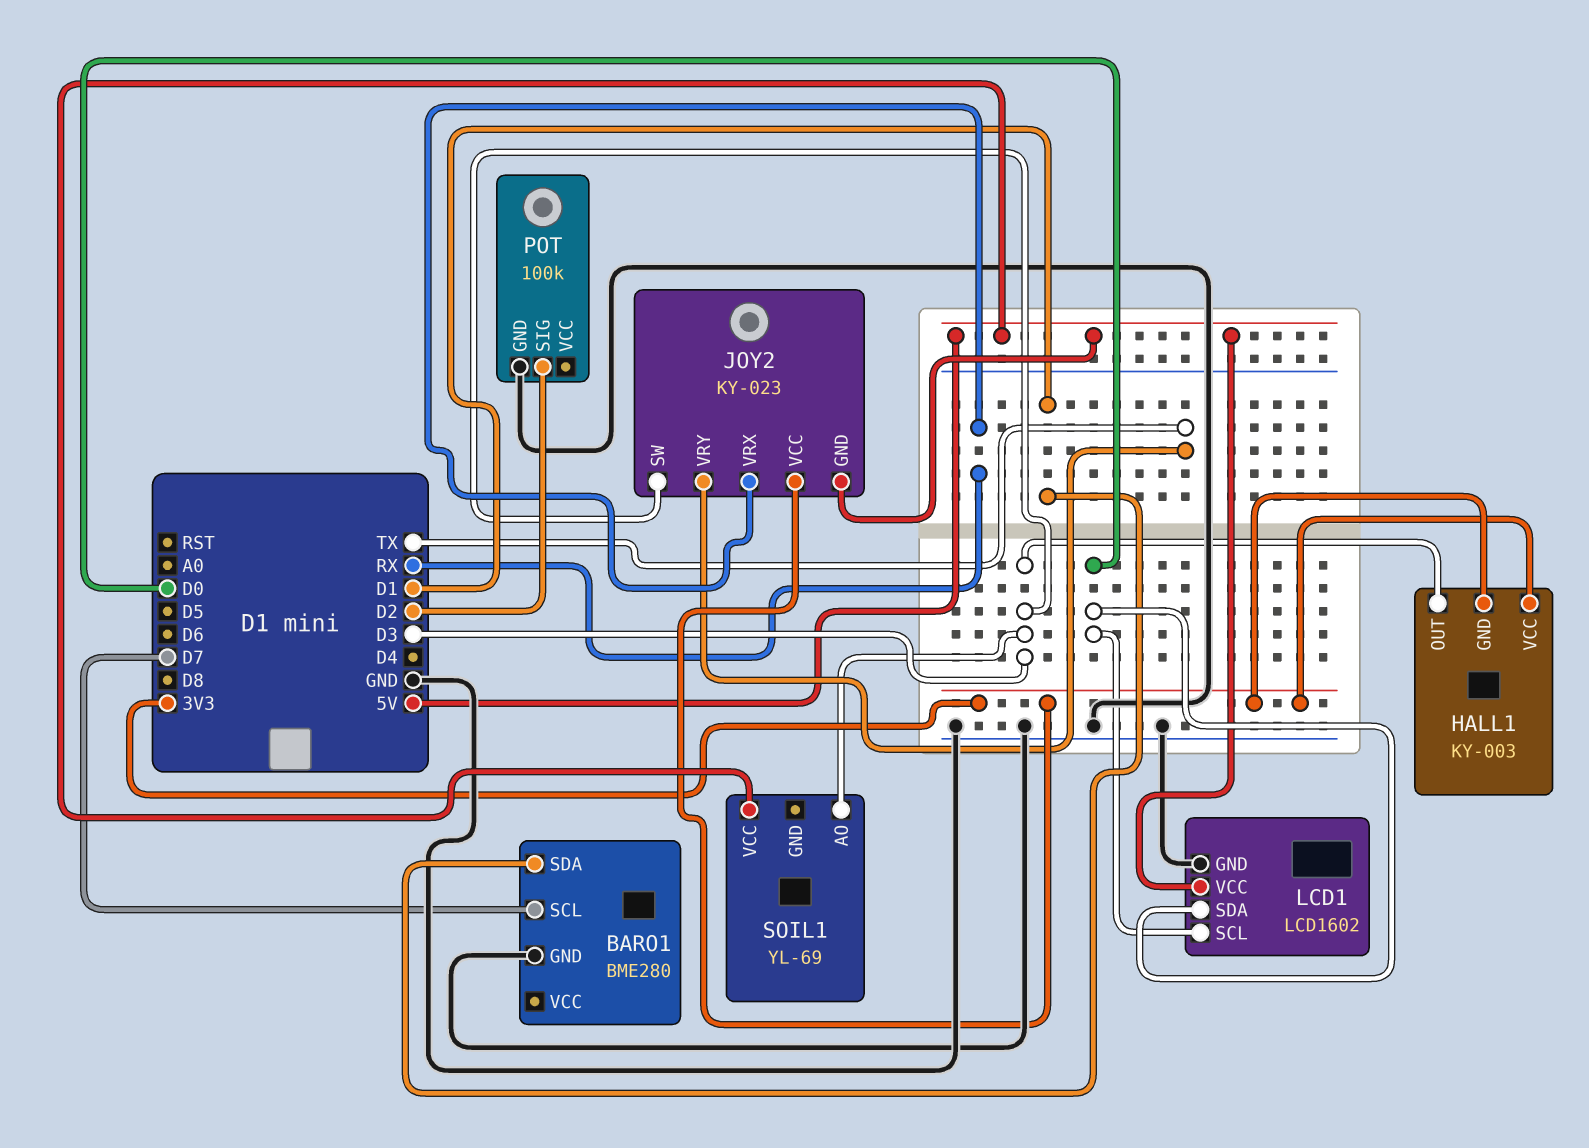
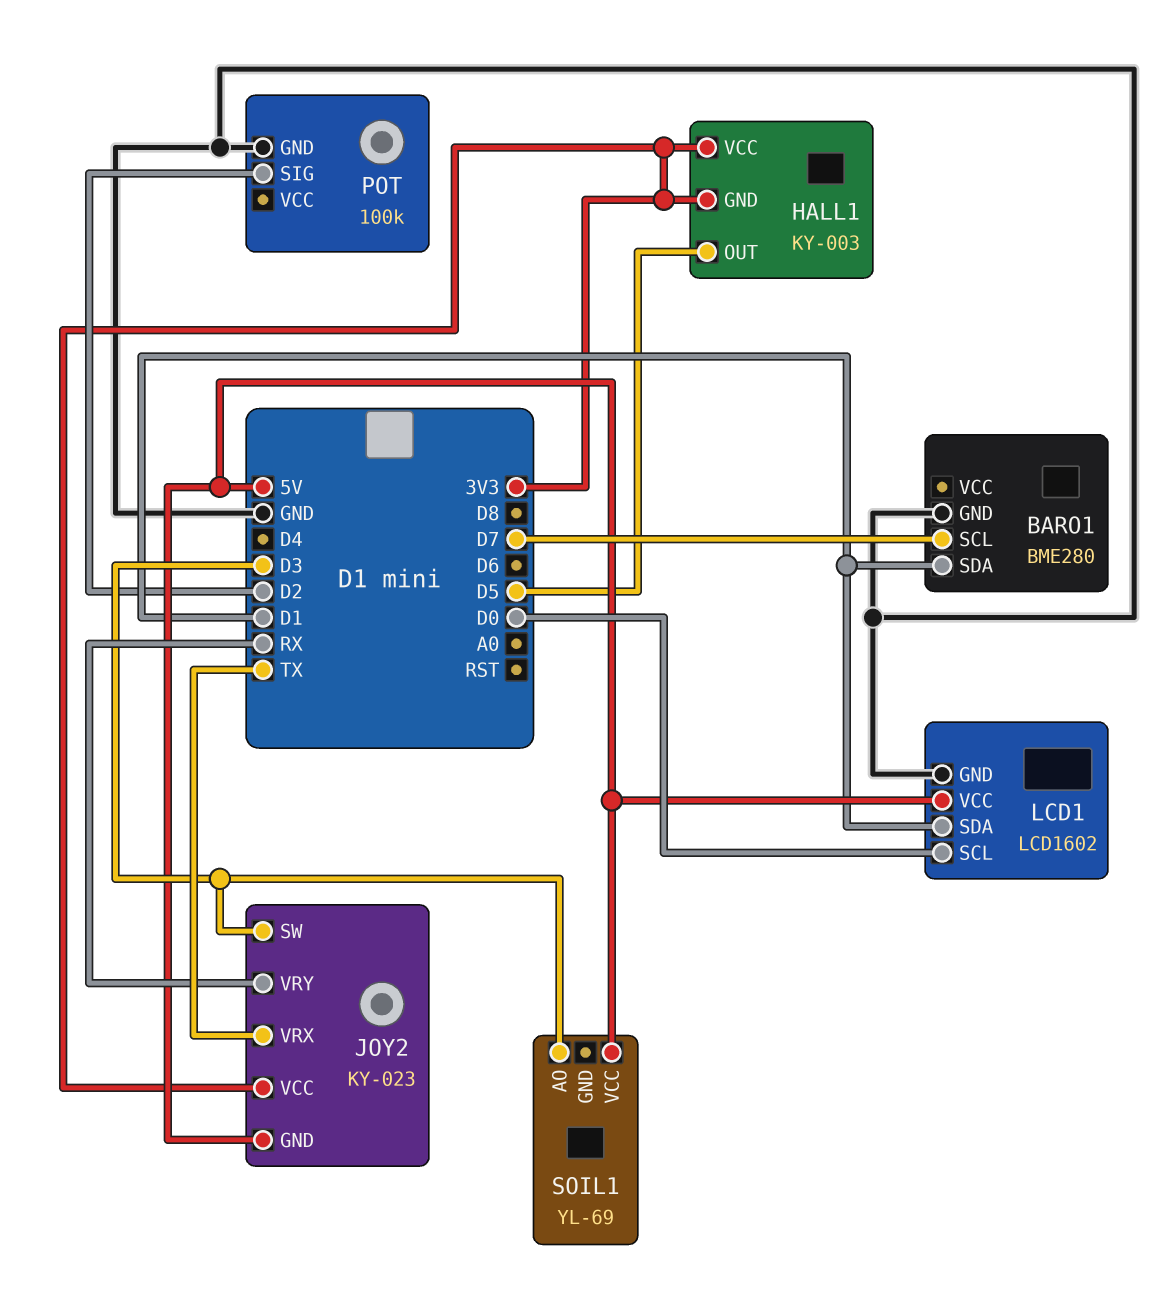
HALL1 pin OUT: D3 -> D5
JOY2 pin VRX: RX -> TX
JOY2 pin VRY: TX -> RX
LCD1 pin SDA: D0 -> D1

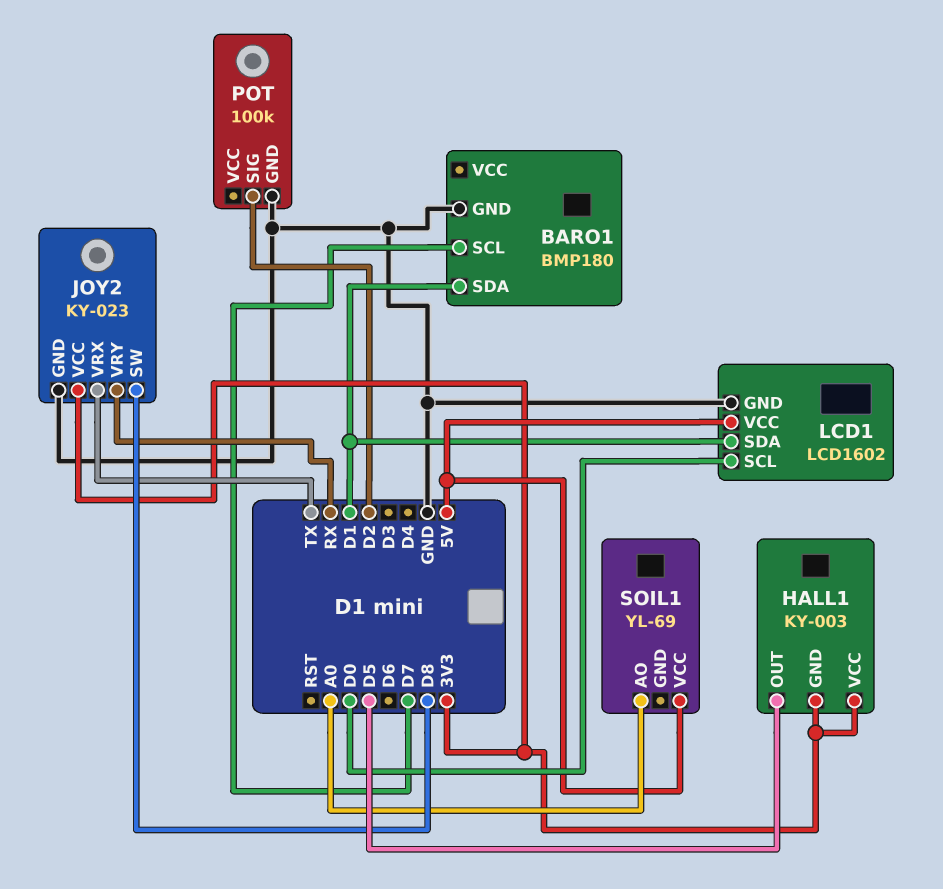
BARO1: BME280 -> BMP180
JOY2 pin GND: 5V -> GND
JOY2 pin SW: D3 -> D8
SOIL1 pin AO: D3 -> A0

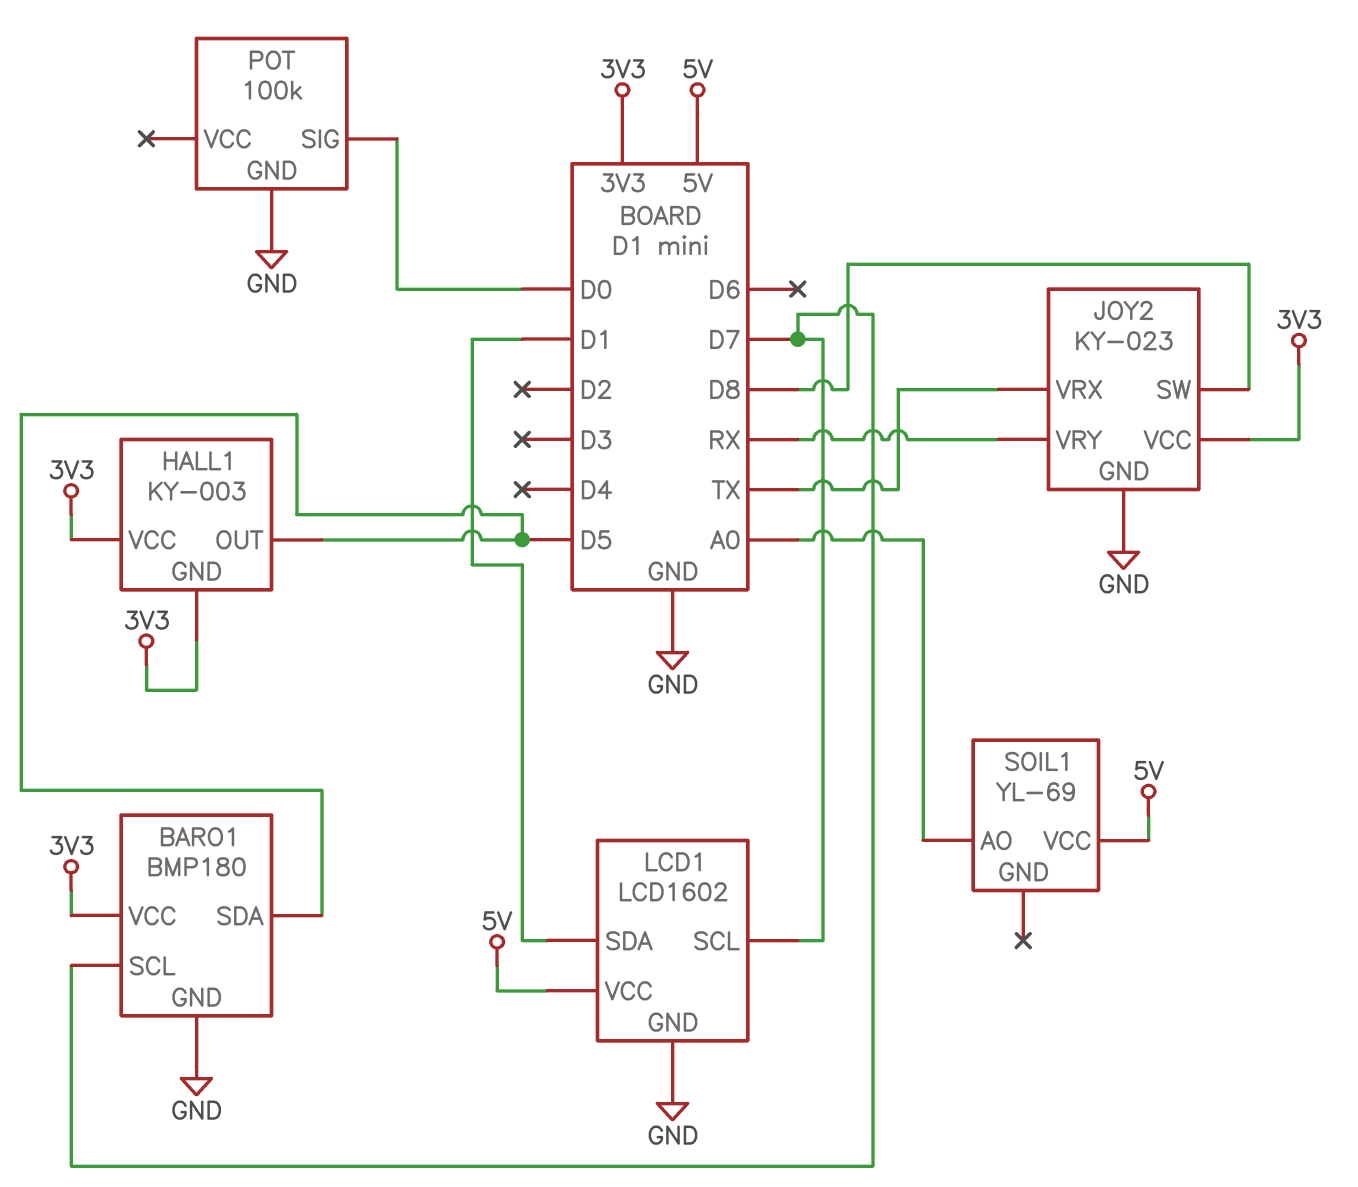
BARO1 pin SDA: D1 -> D5
BARO1 pin VCC: none -> 3V3
LCD1 pin SCL: D0 -> D7
POT pin SIG: D2 -> D0

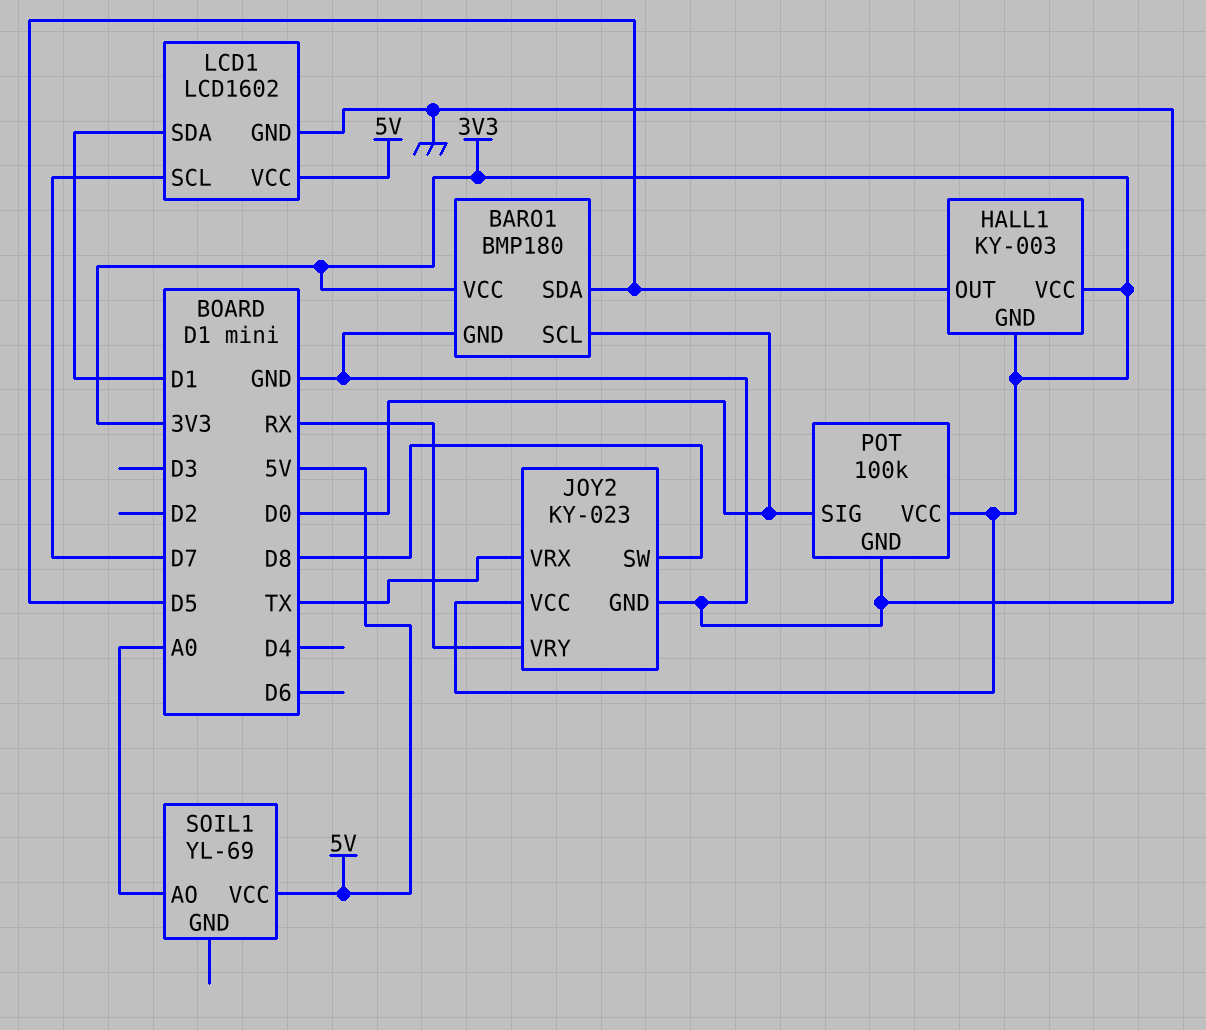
BARO1 pin SCL: D7 -> D0
POT pin VCC: none -> 3V3

